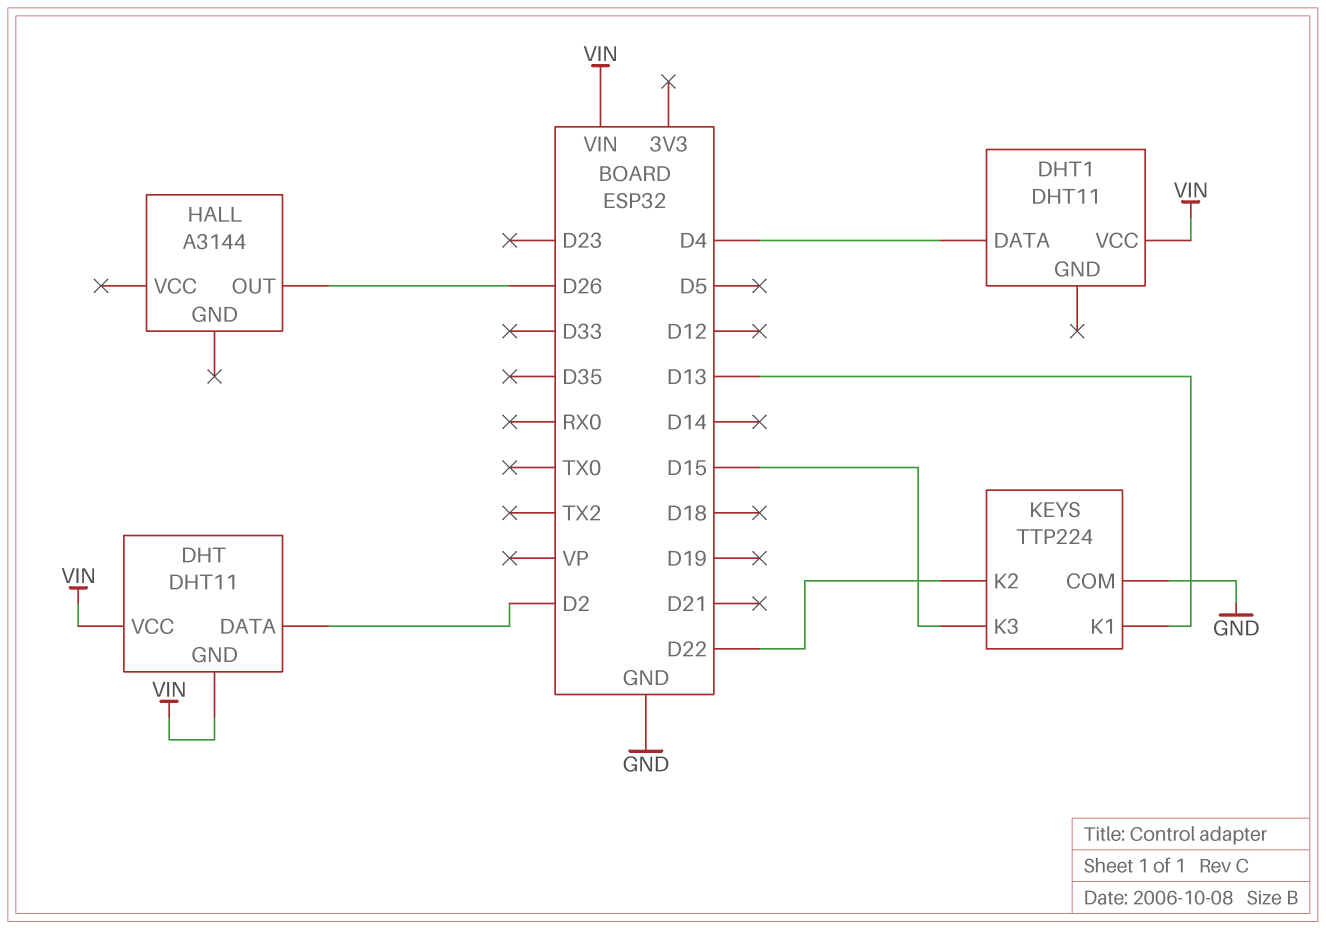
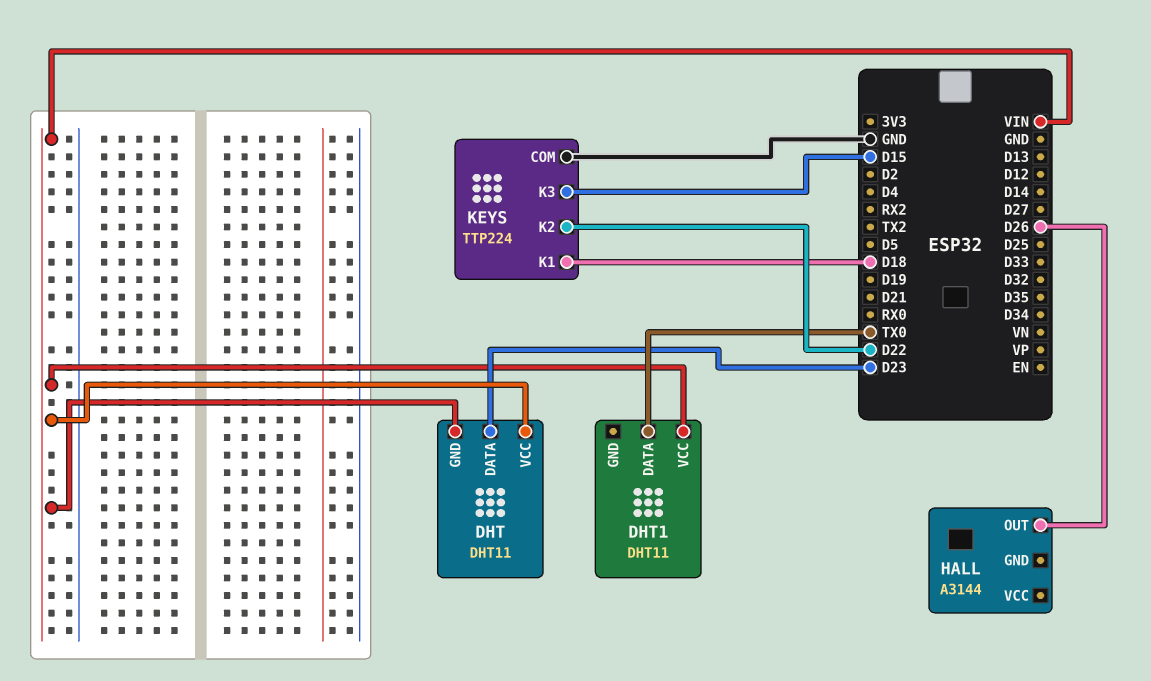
DHT pin DATA: D2 -> D23
DHT1 pin DATA: D4 -> TX0
KEYS pin K1: D13 -> D18

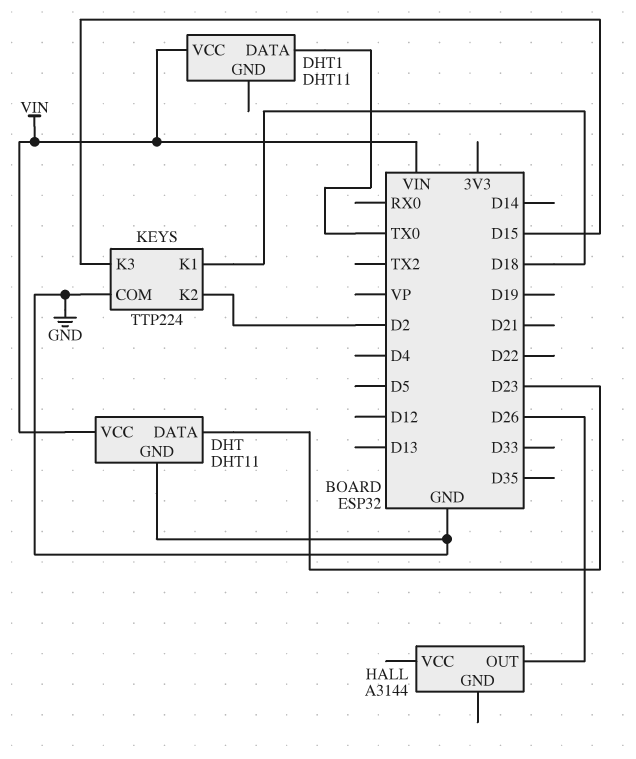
DHT pin GND: VIN -> GND
KEYS pin K2: D22 -> D2

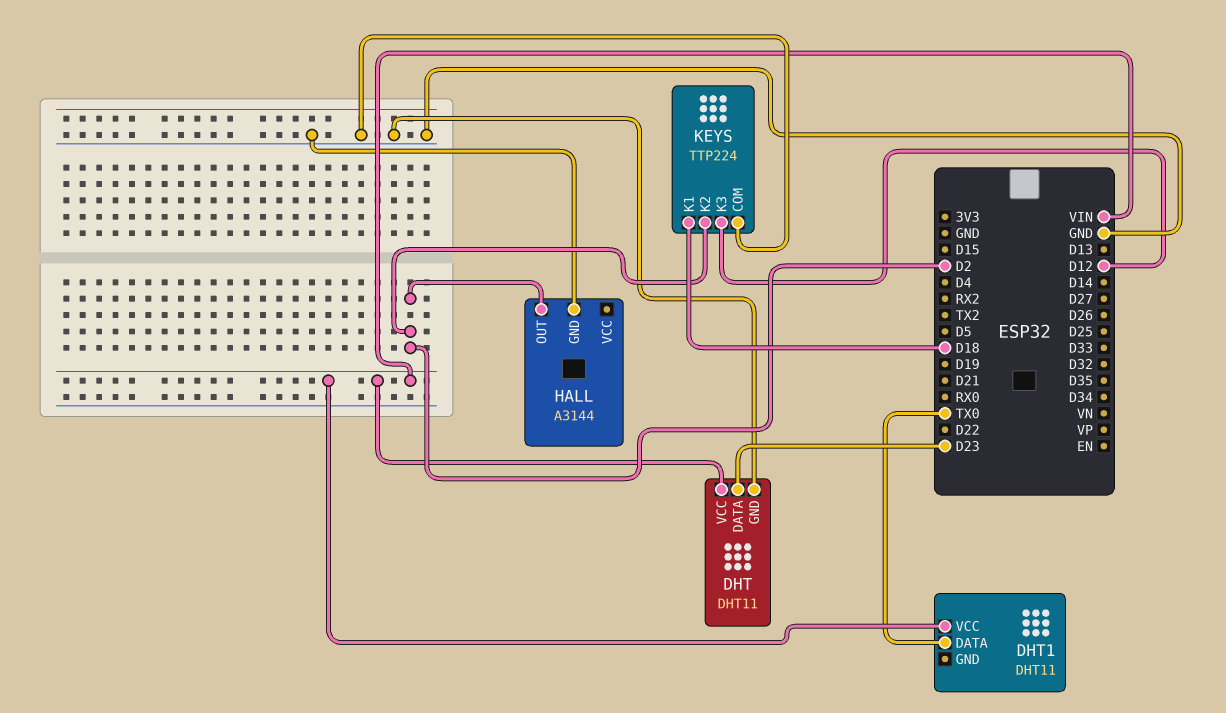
HALL pin GND: none -> GND
HALL pin OUT: D26 -> D2
KEYS pin K3: D15 -> D12

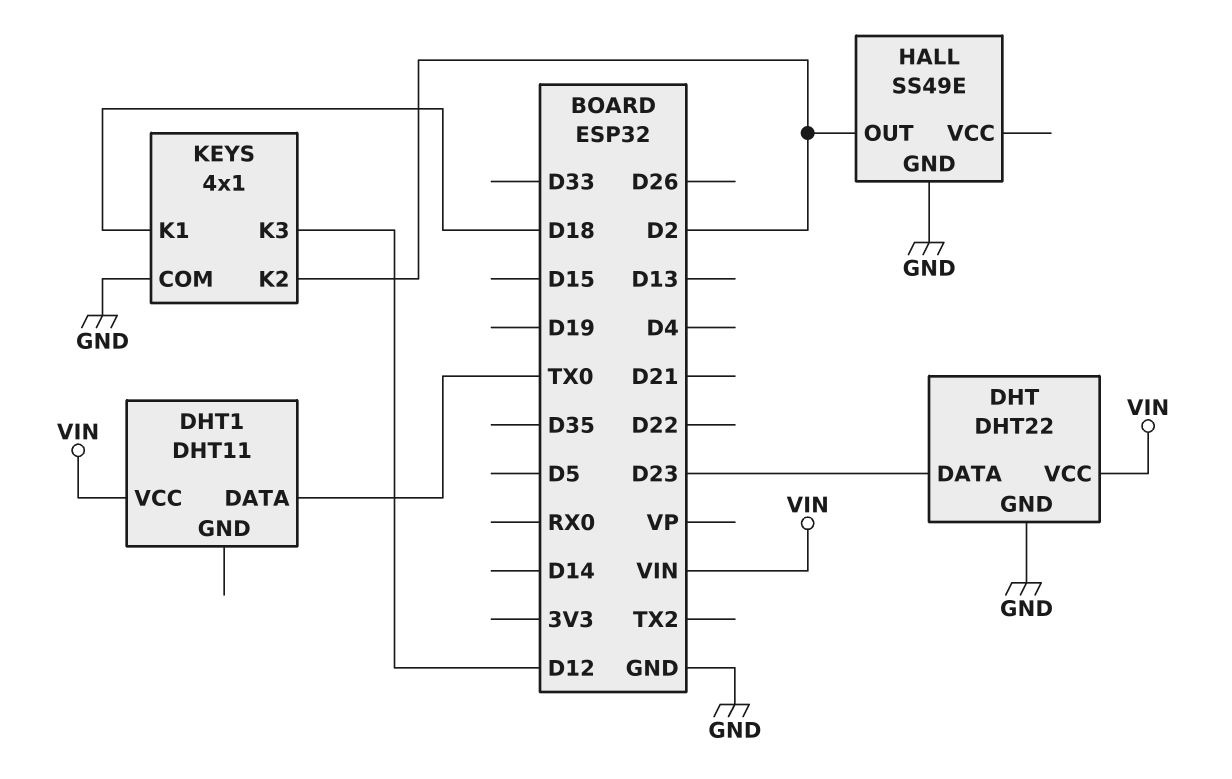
DHT: DHT11 -> DHT22
HALL: A3144 -> SS49E
KEYS: TTP224 -> 4x1

